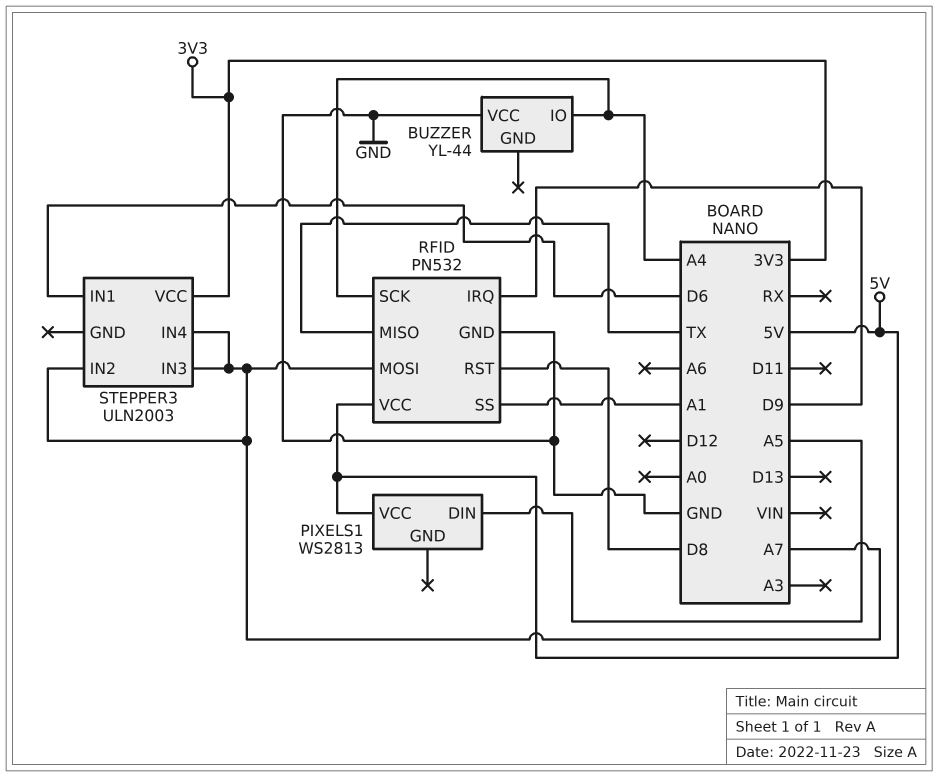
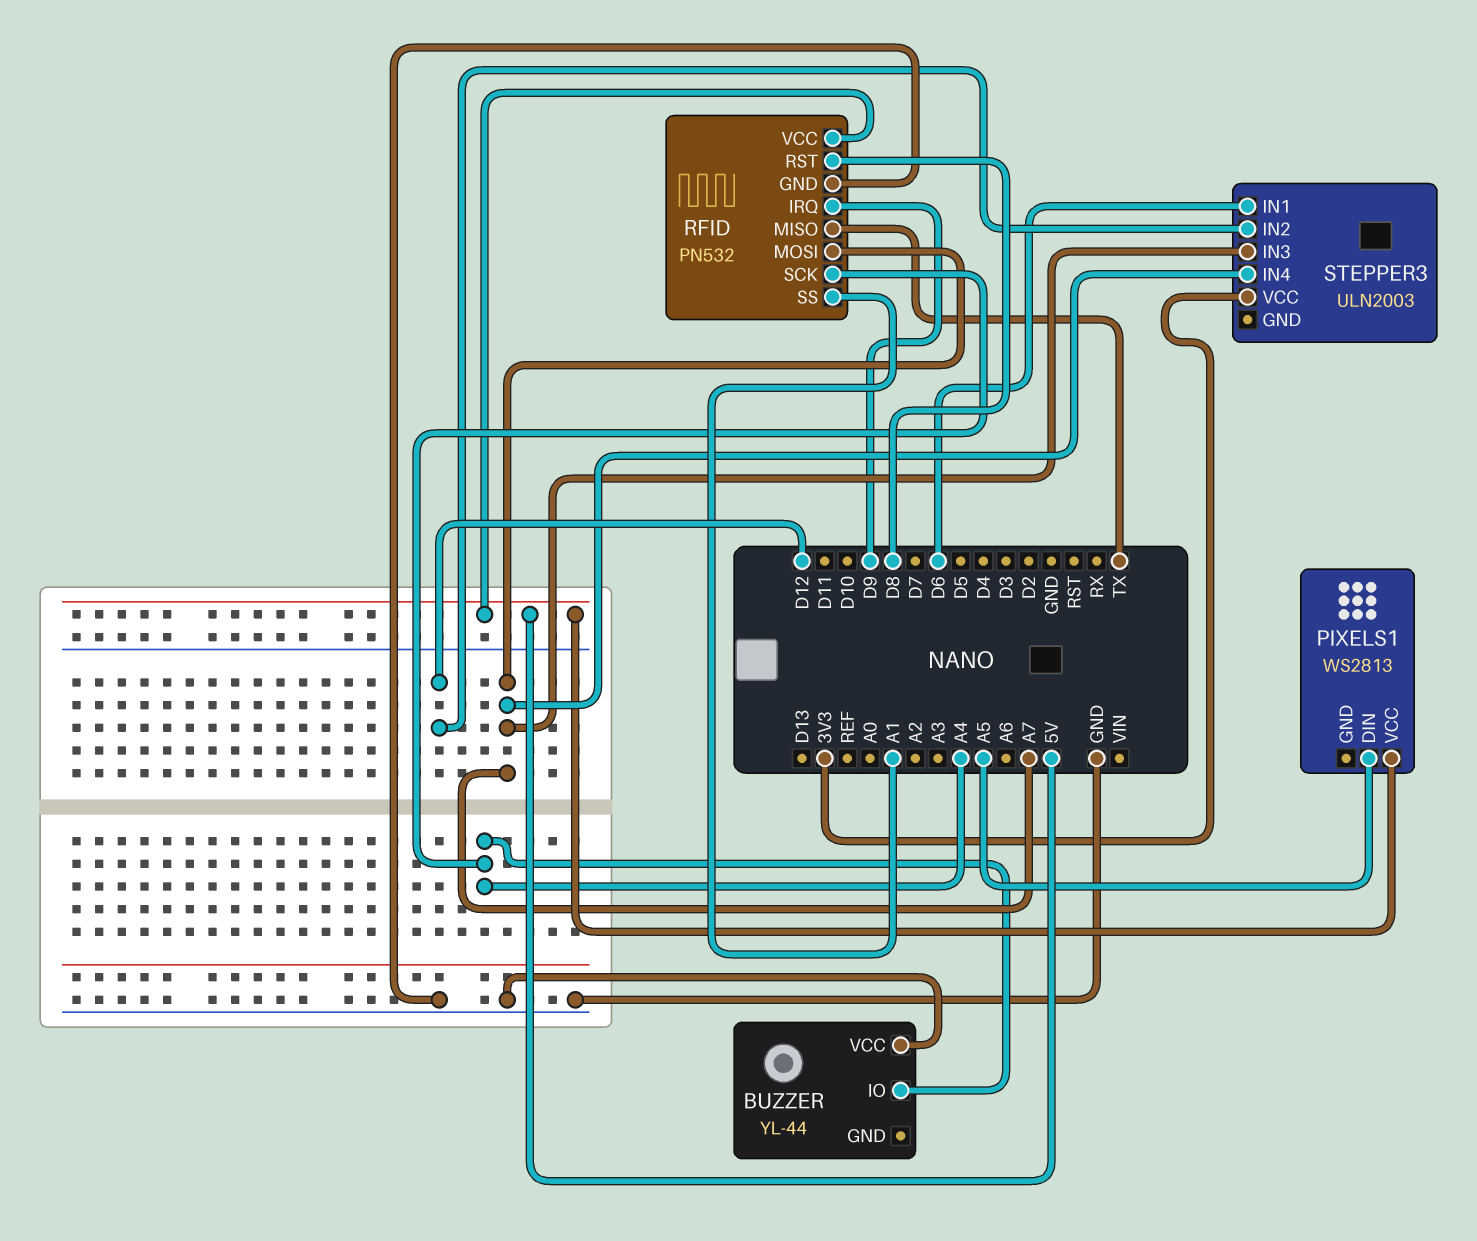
STEPPER3 pin IN2: A7 -> D12

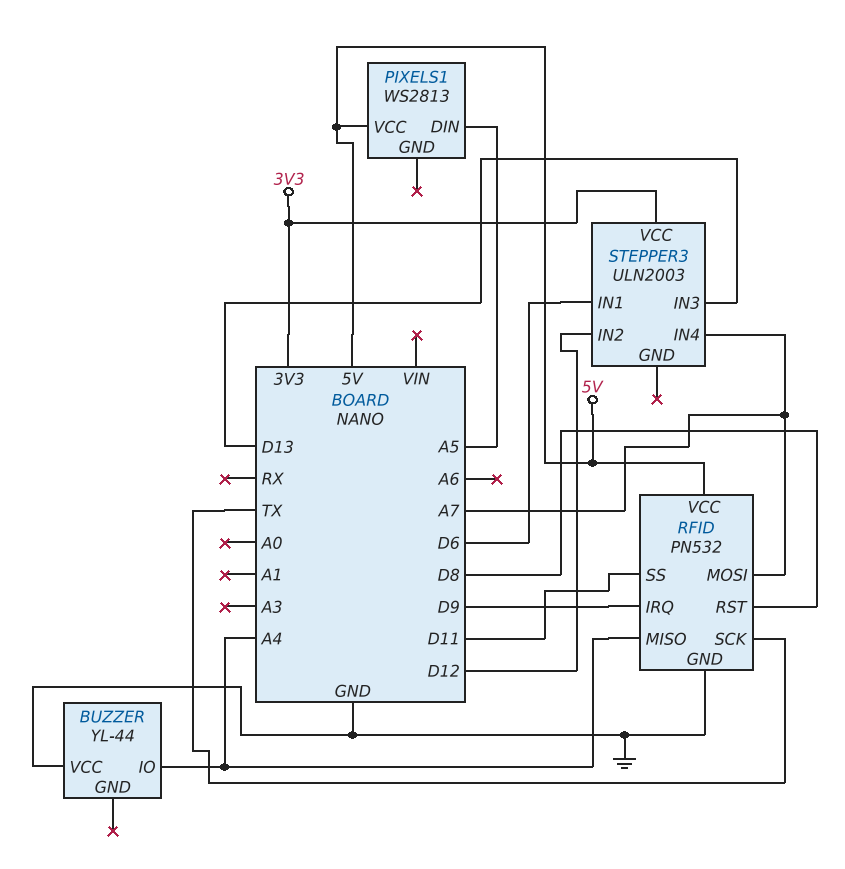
RFID pin MISO: TX -> A4
RFID pin SCK: A4 -> TX
RFID pin SS: A1 -> D11
STEPPER3 pin IN3: A7 -> D13

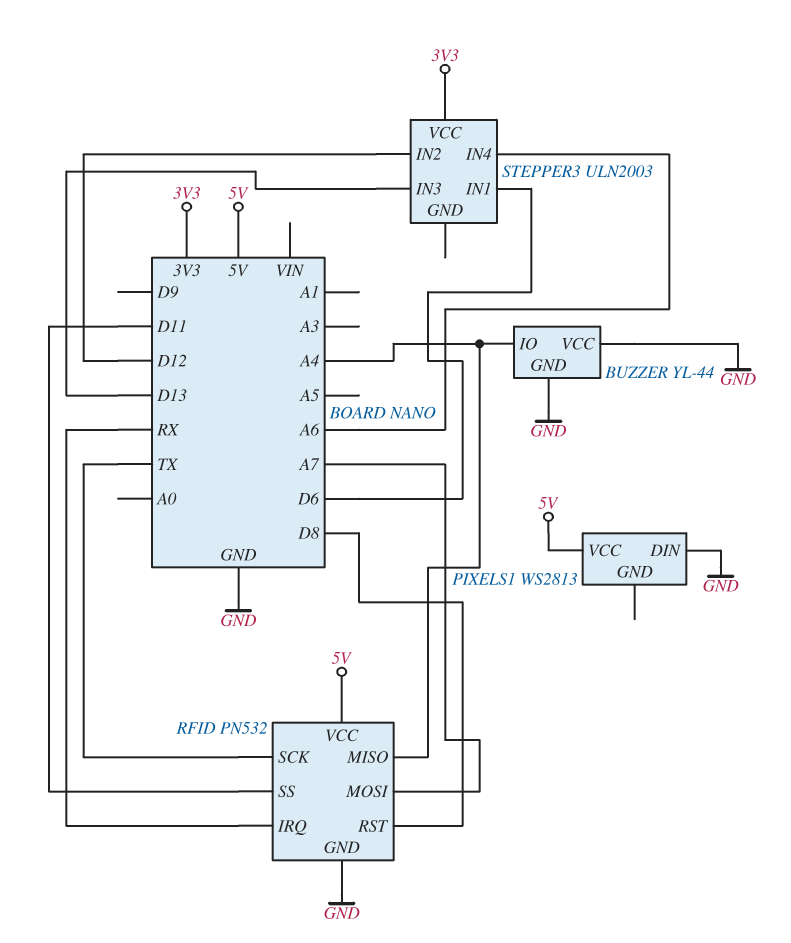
BUZZER pin GND: none -> GND
PIXELS1 pin DIN: A5 -> GND
RFID pin IRQ: D9 -> RX
STEPPER3 pin IN4: A7 -> A6

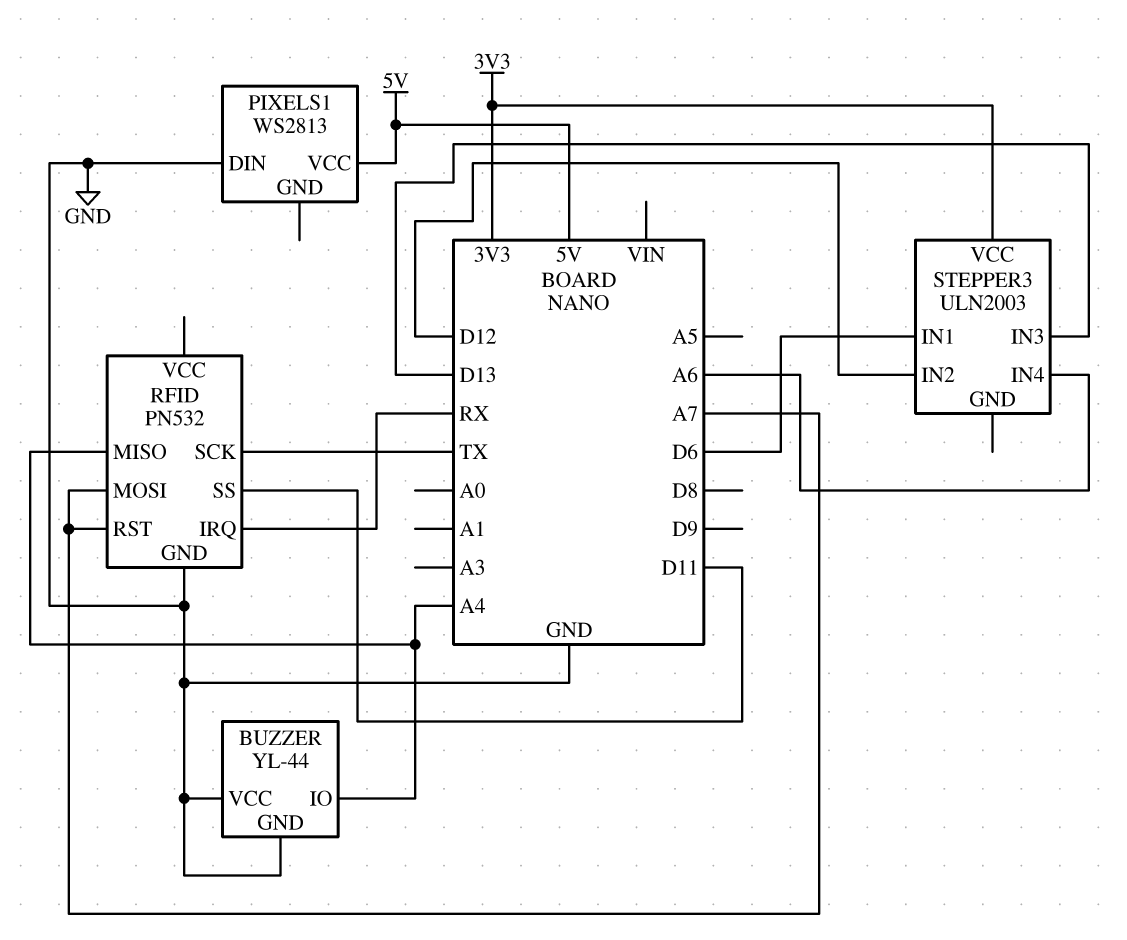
RFID pin RST: D8 -> A7
RFID pin VCC: 5V -> none

